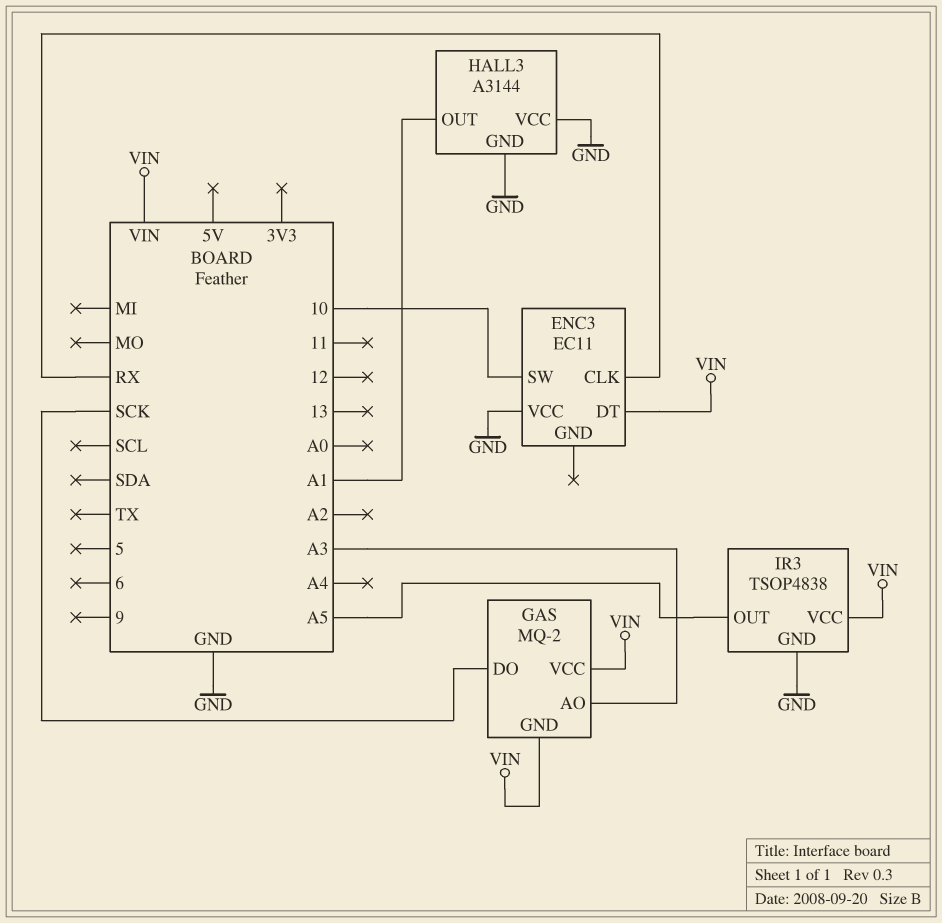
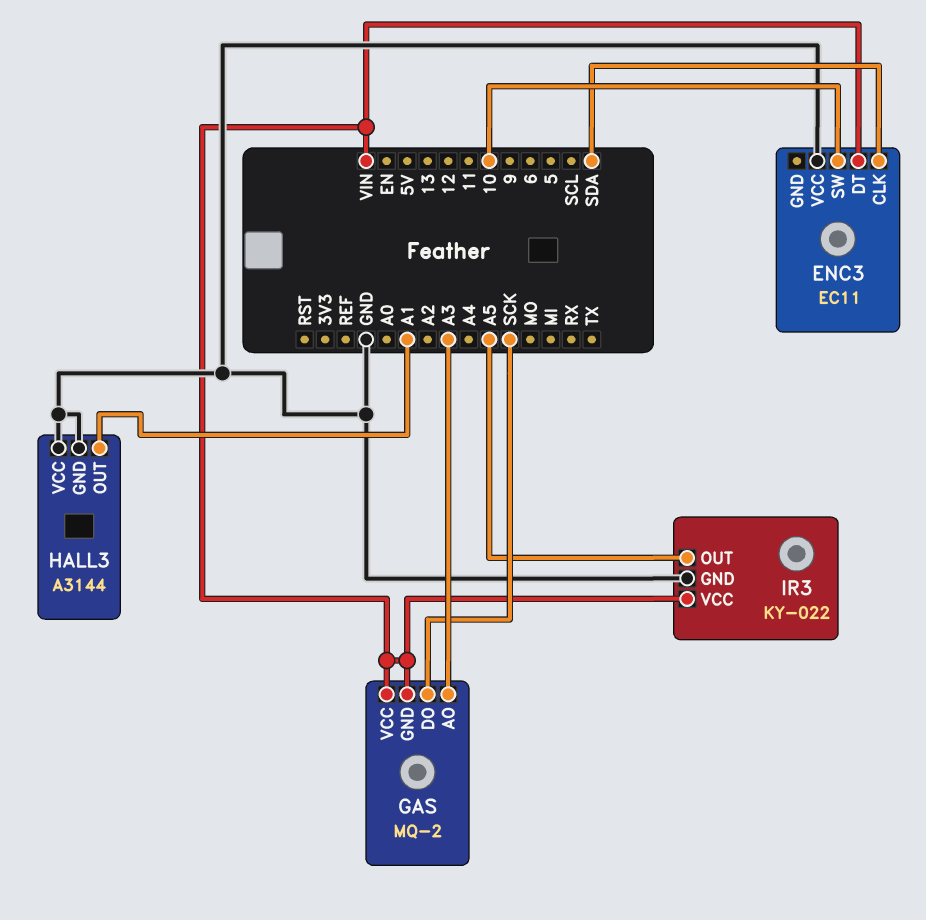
ENC3 pin CLK: RX -> SDA
IR3: TSOP4838 -> KY-022

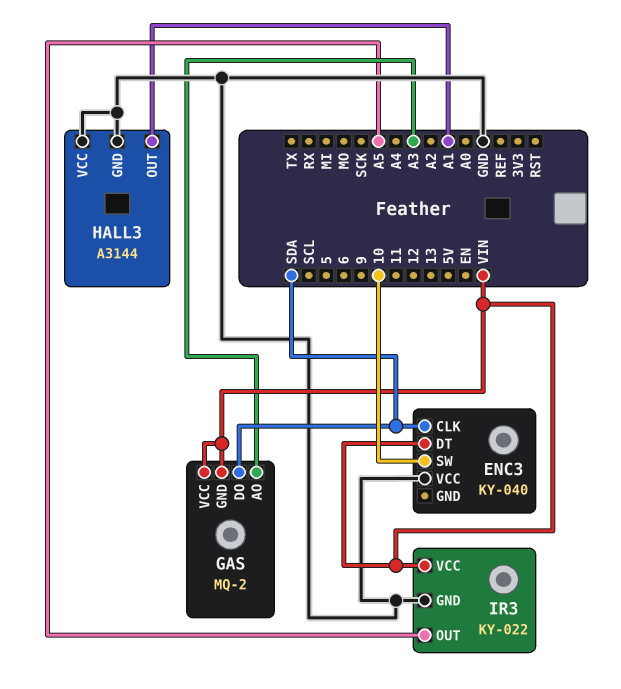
ENC3: EC11 -> KY-040
GAS pin DO: SCK -> SDA

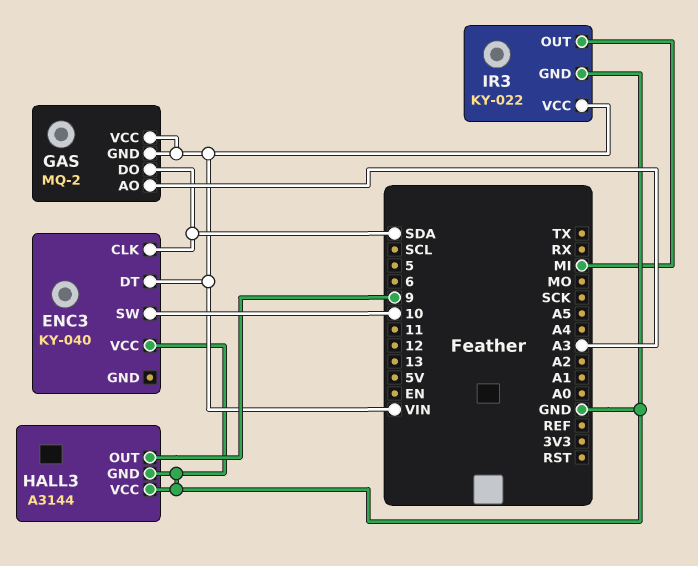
HALL3 pin OUT: A1 -> 9
IR3 pin OUT: A5 -> MI

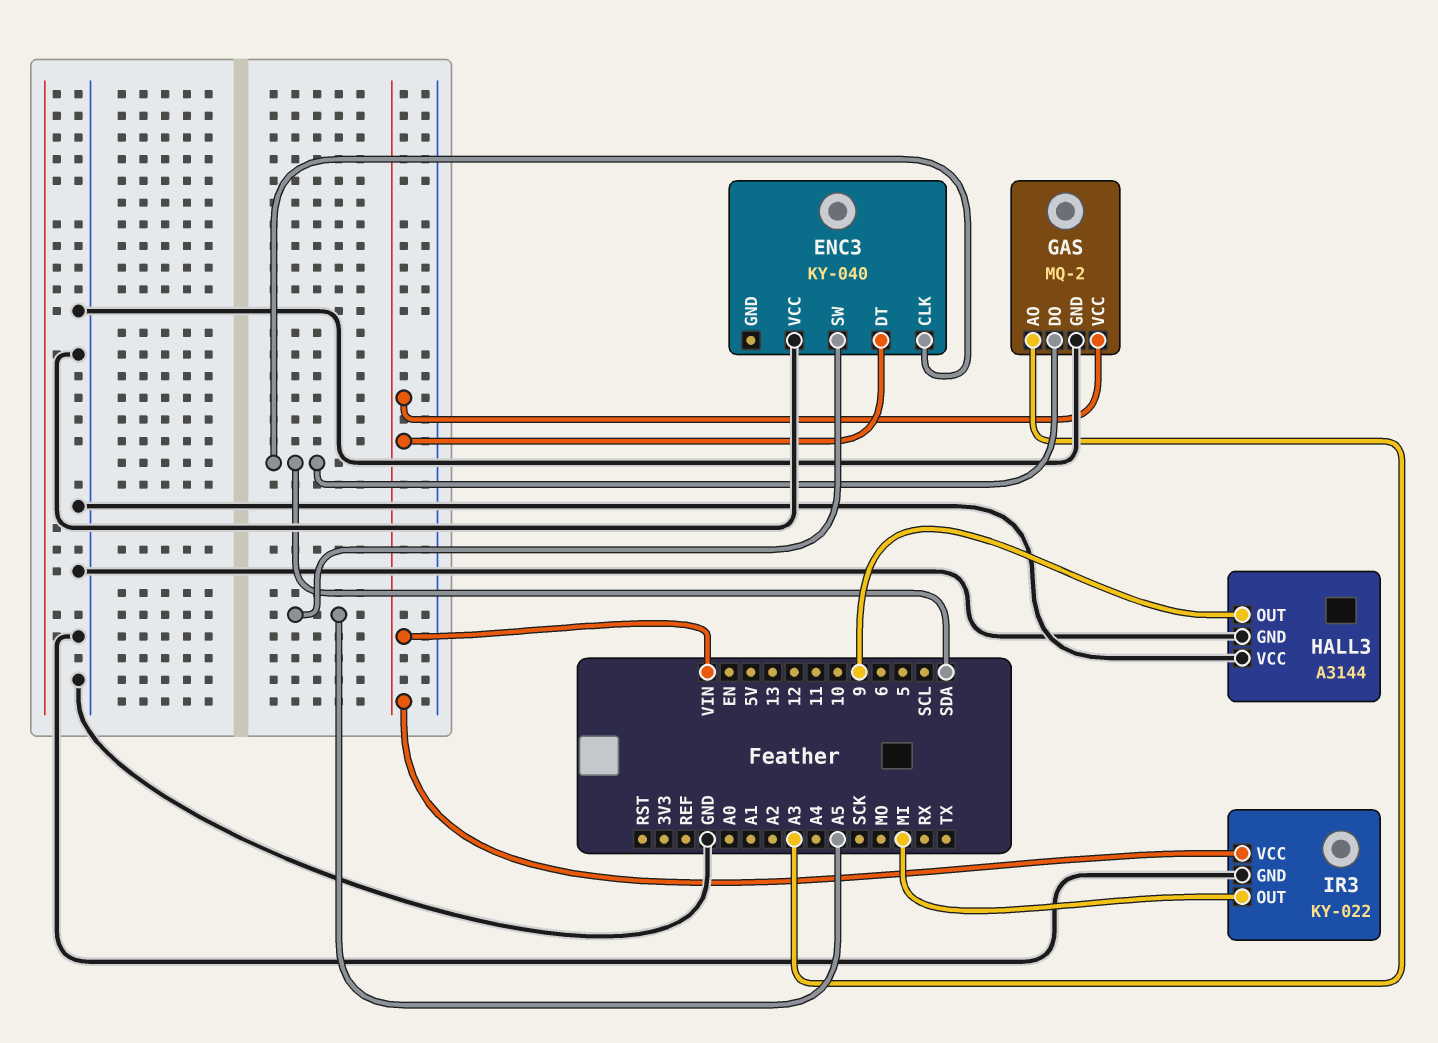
ENC3 pin SW: 10 -> A5
GAS pin GND: VIN -> GND

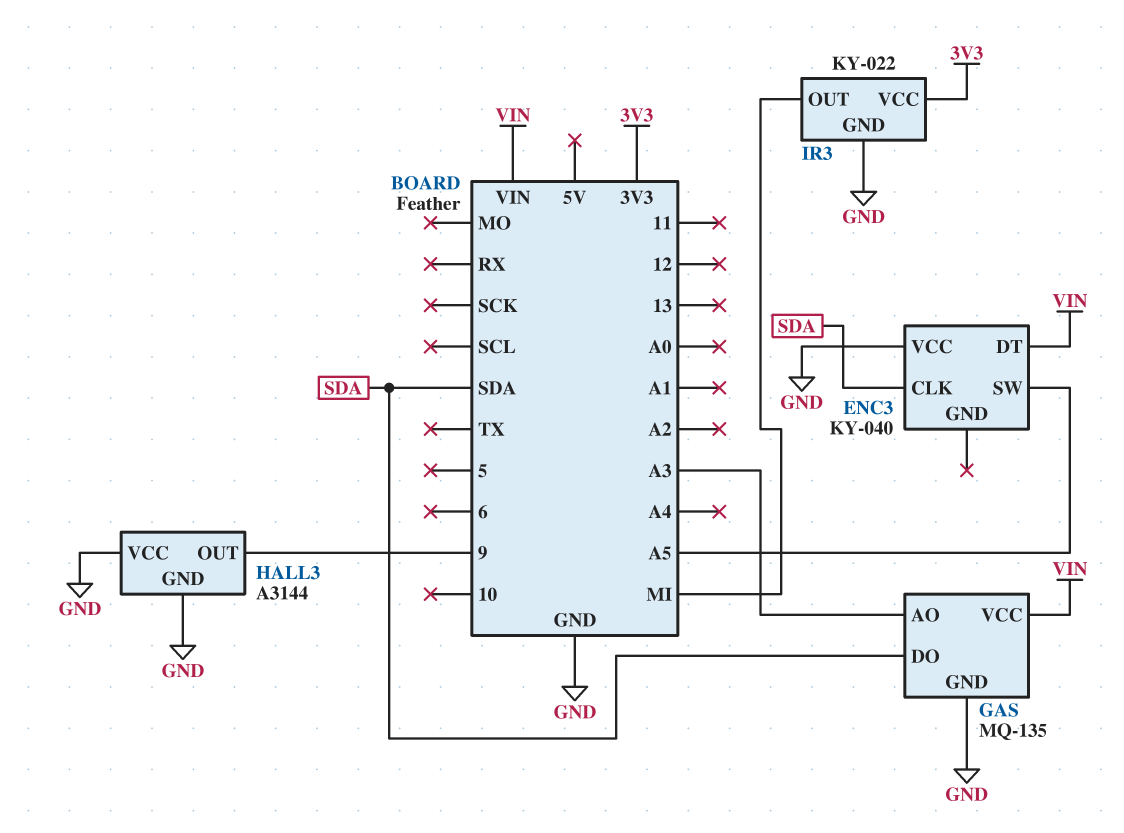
GAS: MQ-2 -> MQ-135
IR3 pin VCC: VIN -> 3V3

